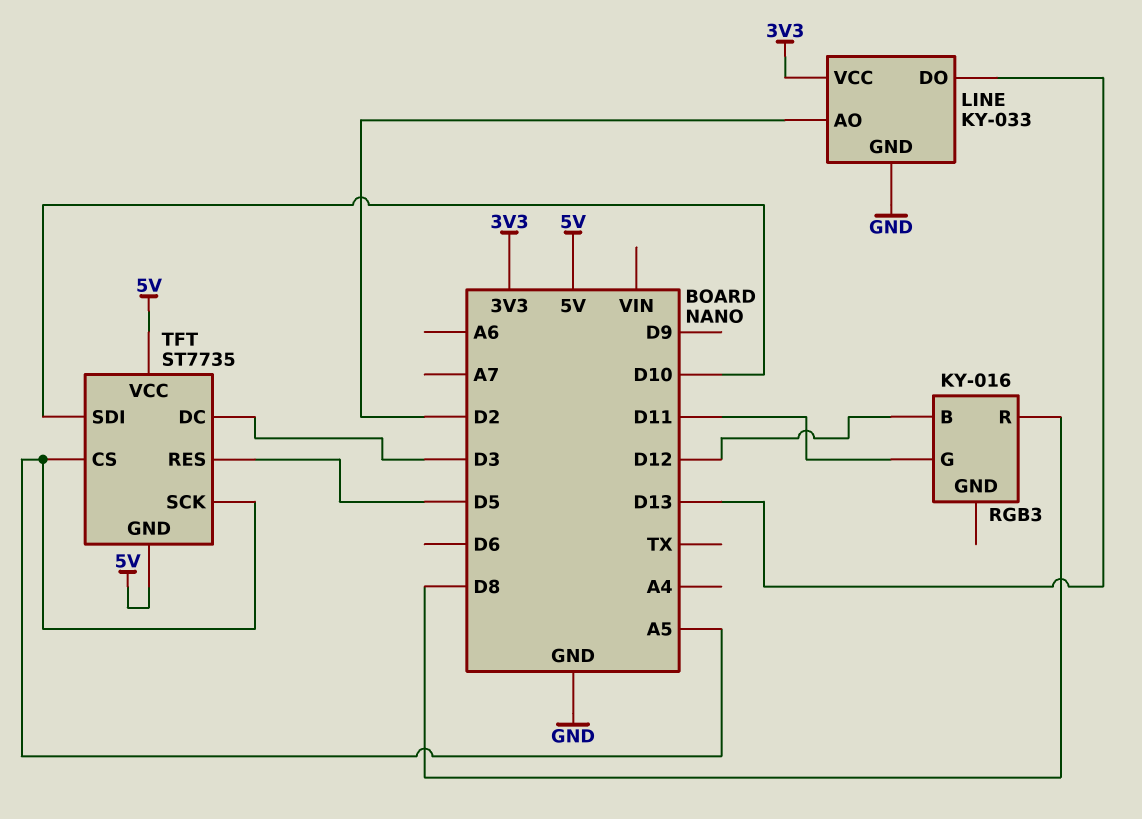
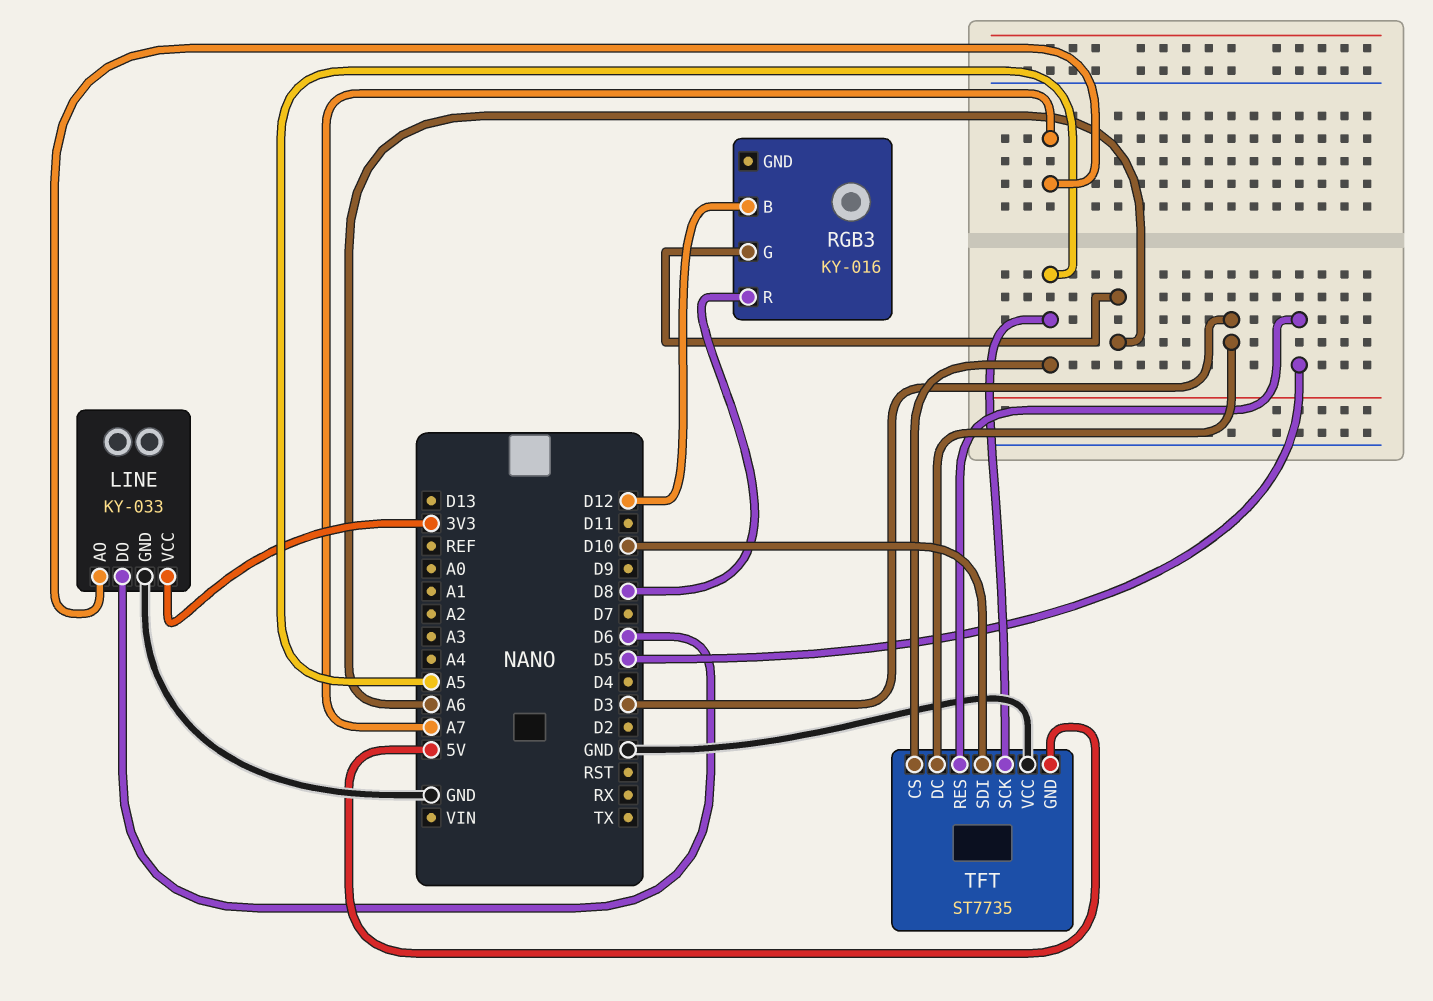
LINE pin AO: D2 -> A7
LINE pin DO: D13 -> D6
RGB3 pin G: D11 -> A6
TFT pin VCC: 5V -> GND

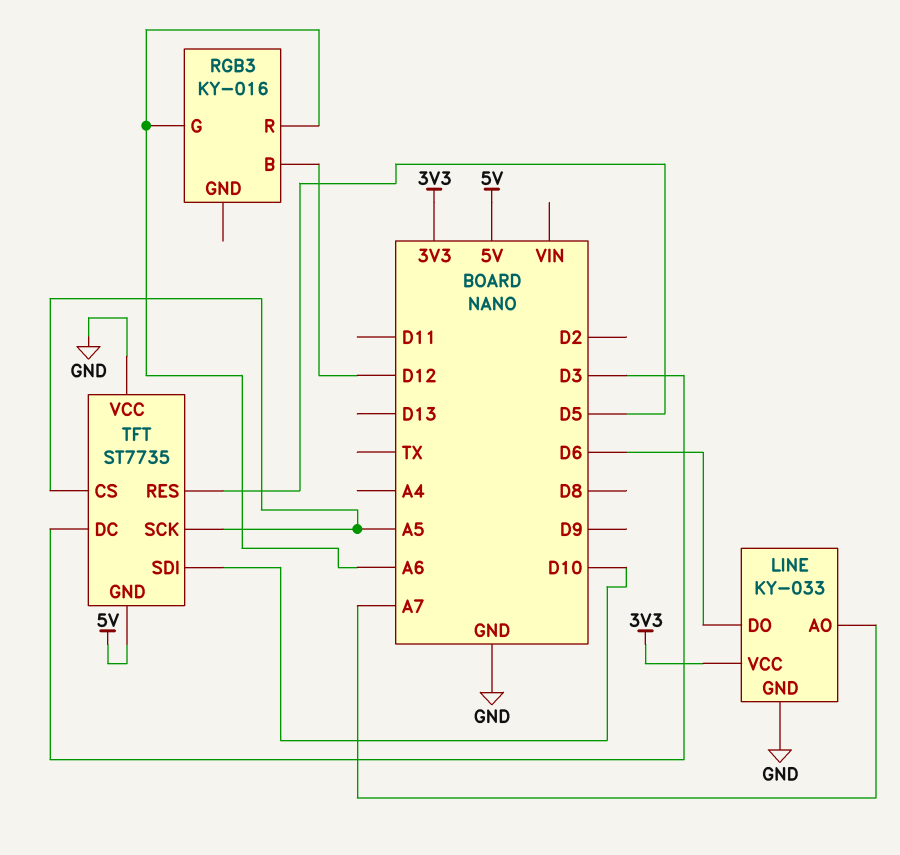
RGB3 pin R: D8 -> A6

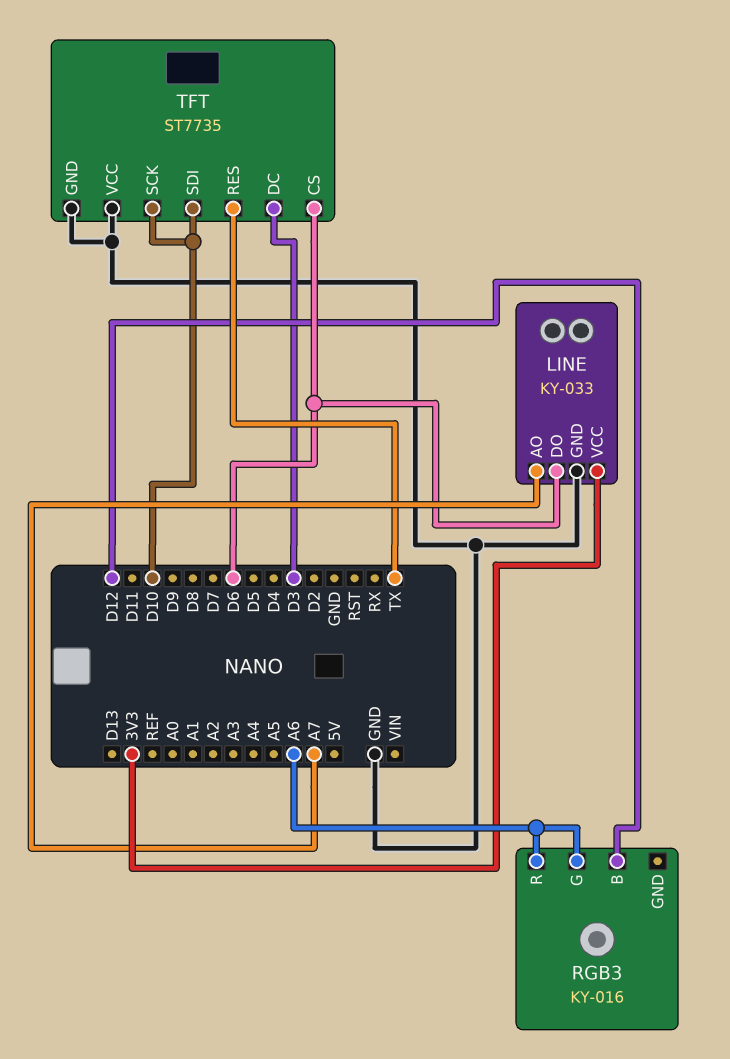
TFT pin CS: A5 -> D6
TFT pin GND: 5V -> GND
TFT pin RES: D5 -> TX
TFT pin SCK: A5 -> D10

